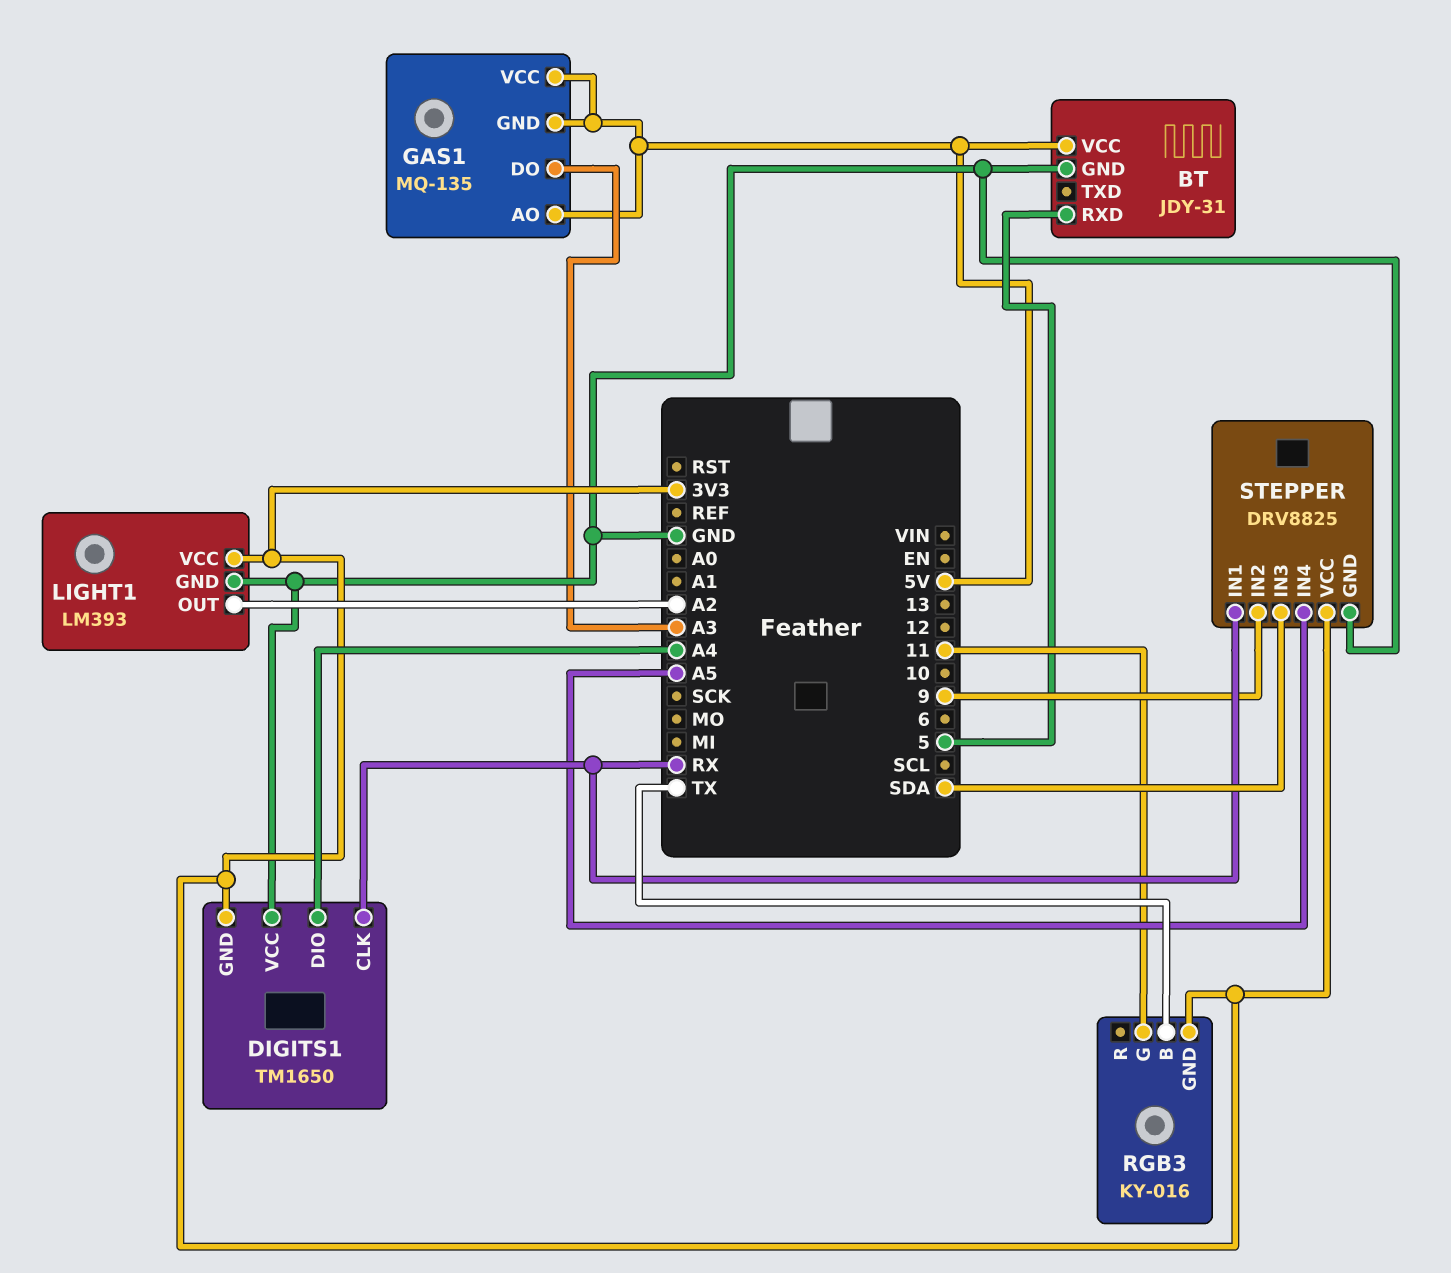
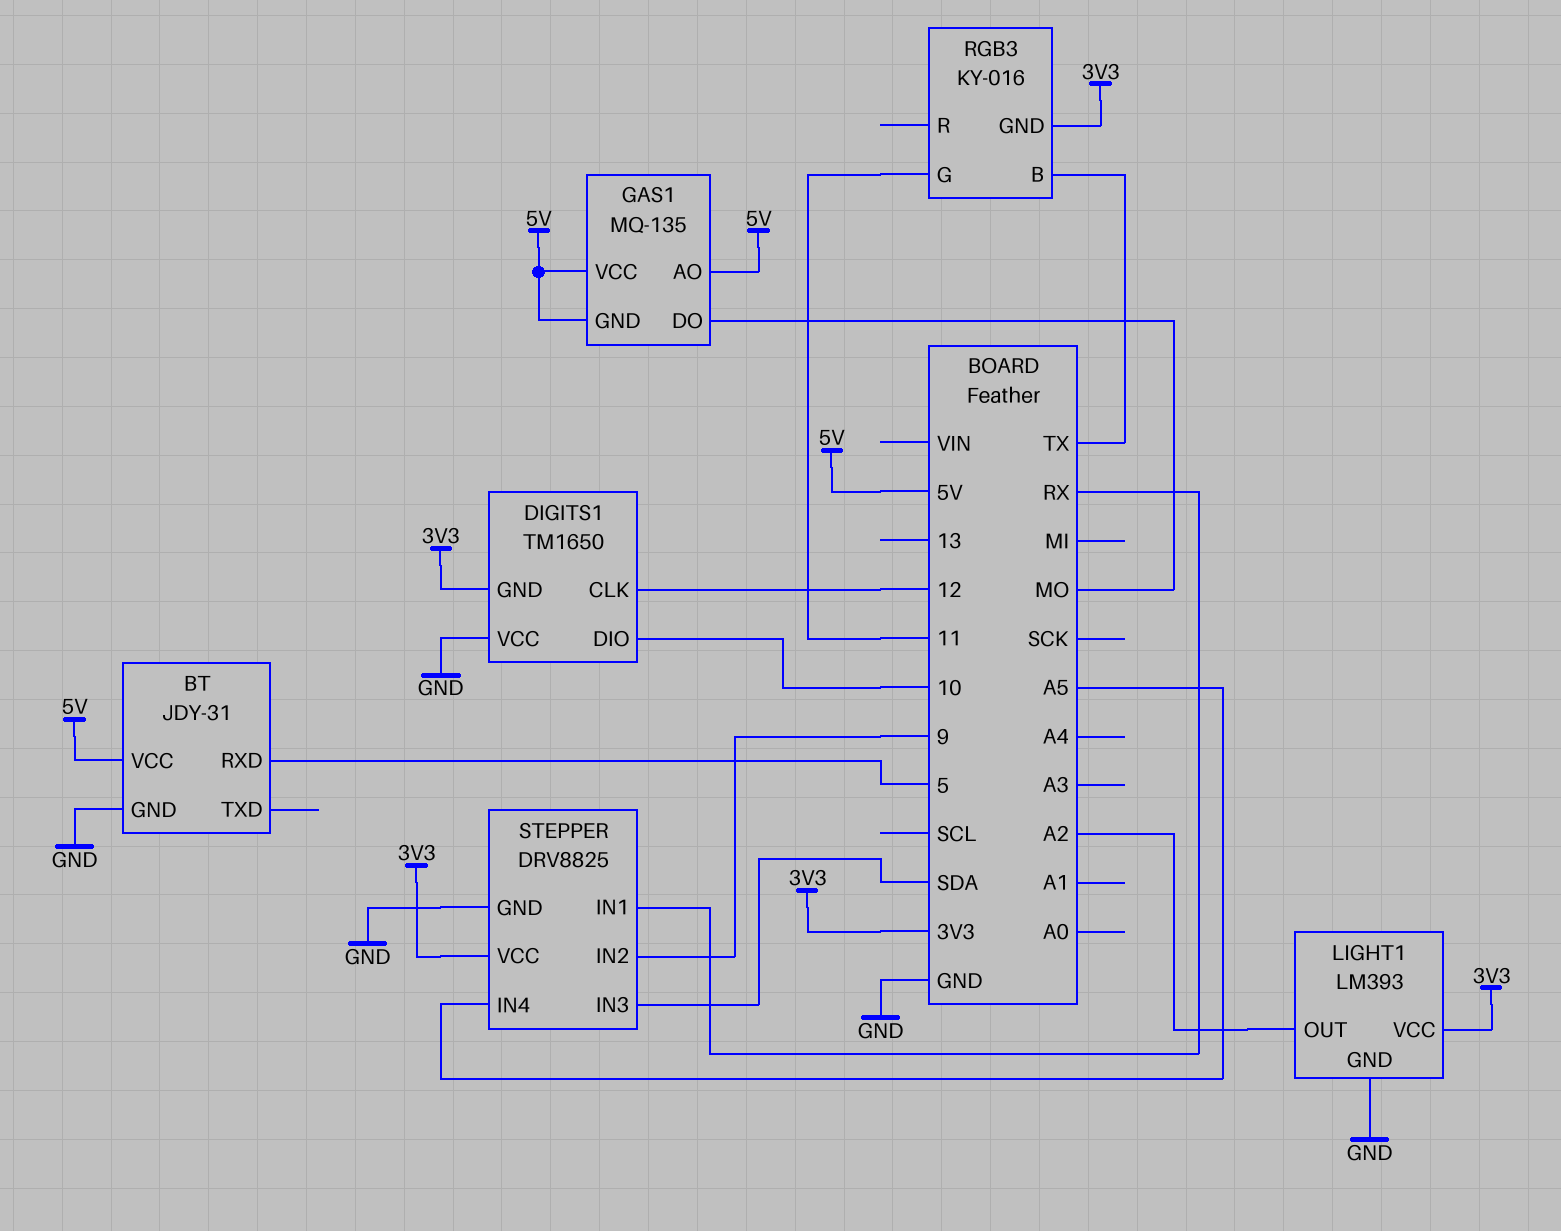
DIGITS1 pin CLK: RX -> 12
DIGITS1 pin DIO: A4 -> 10
GAS1 pin DO: A3 -> MO

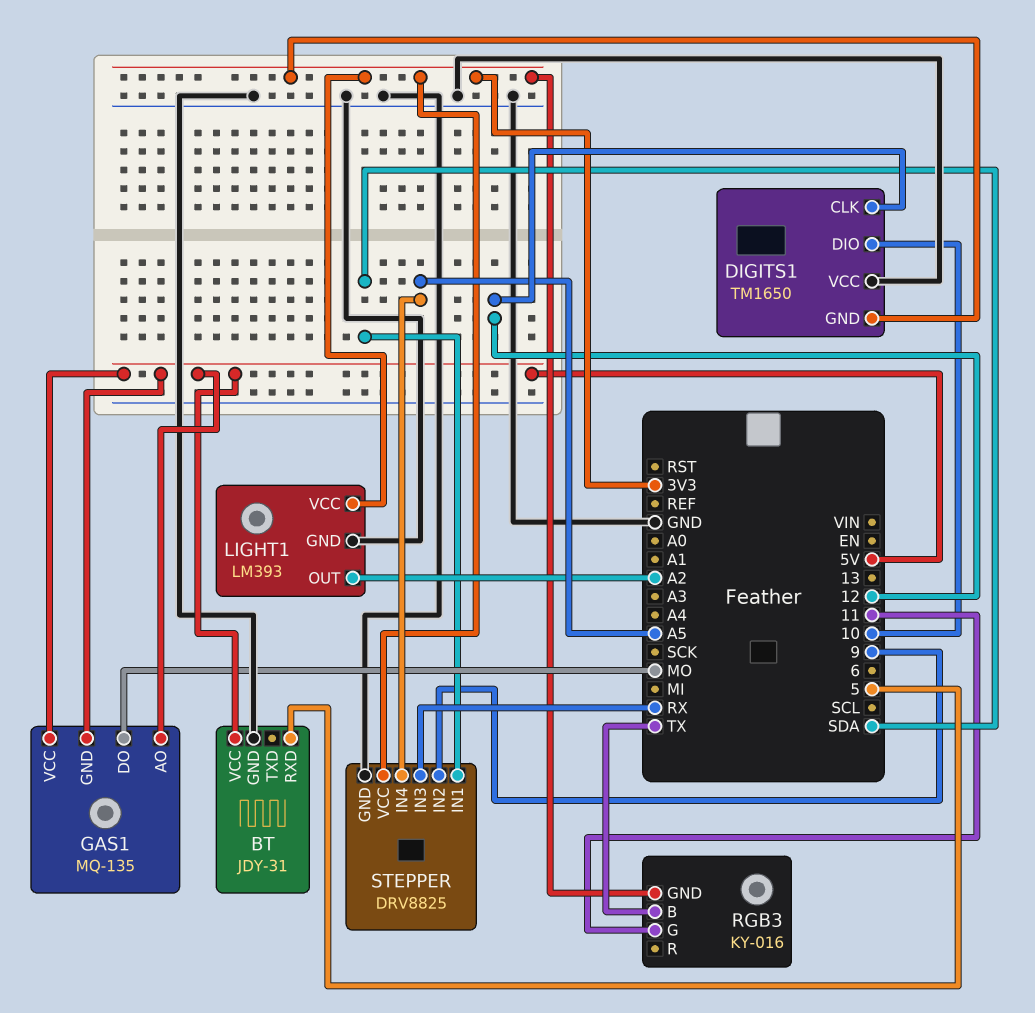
STEPPER pin IN1: RX -> SDA
STEPPER pin IN3: SDA -> RX

